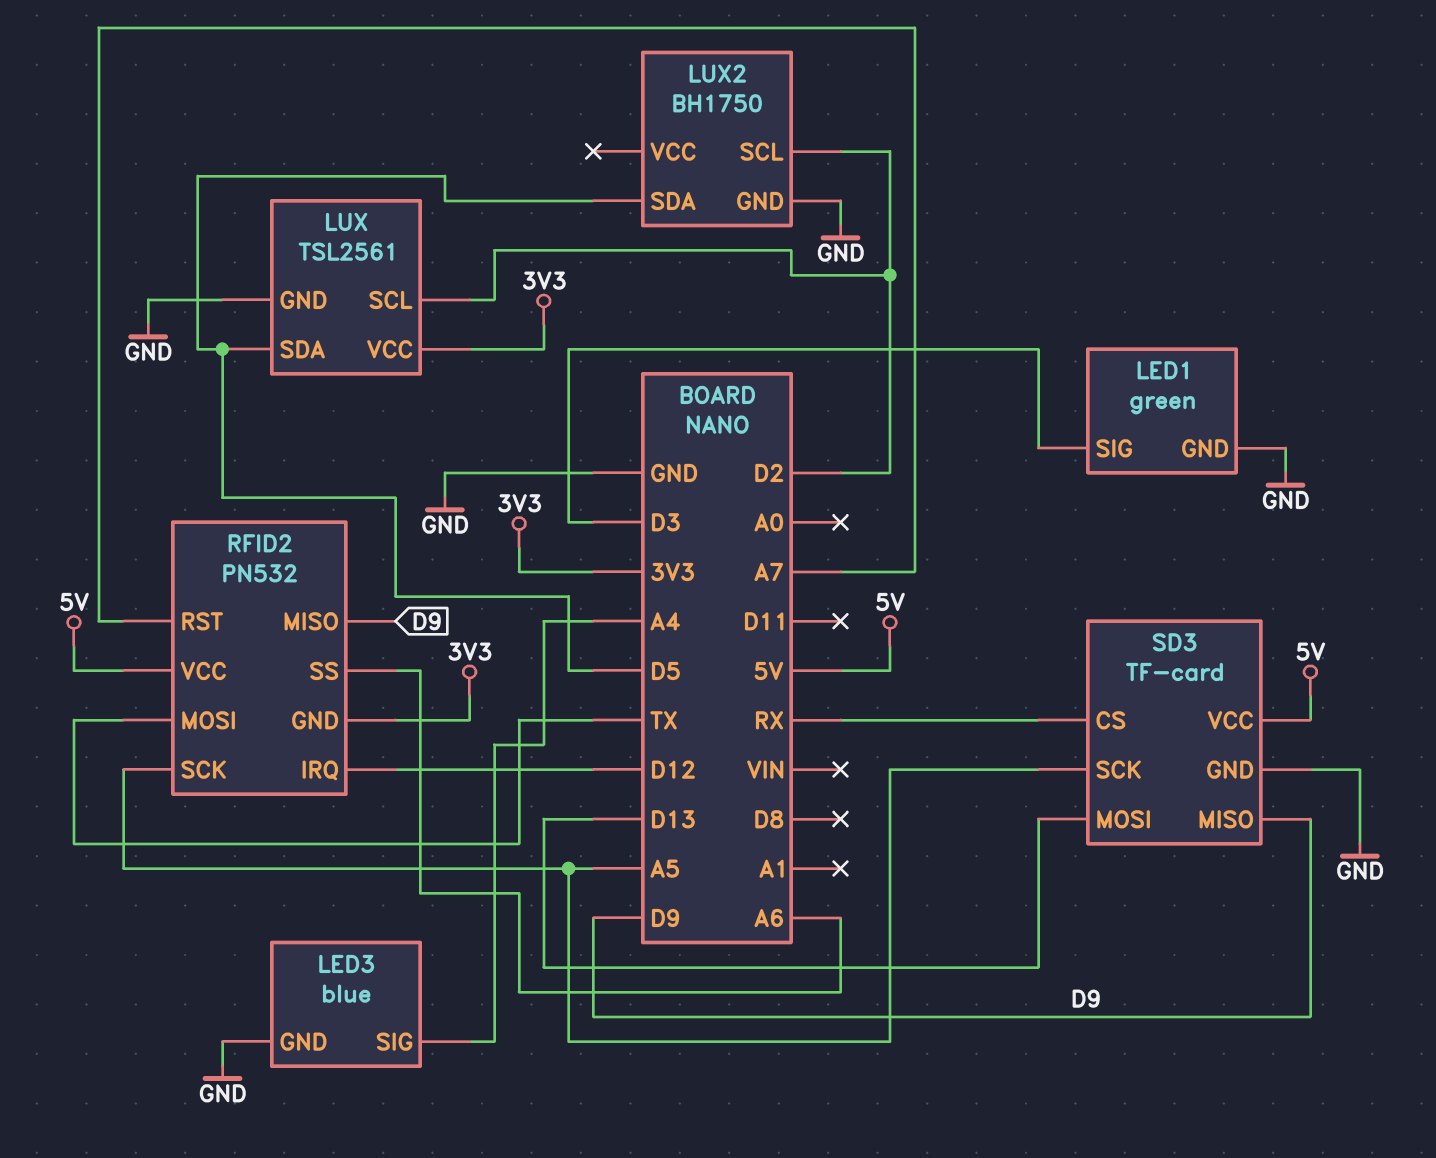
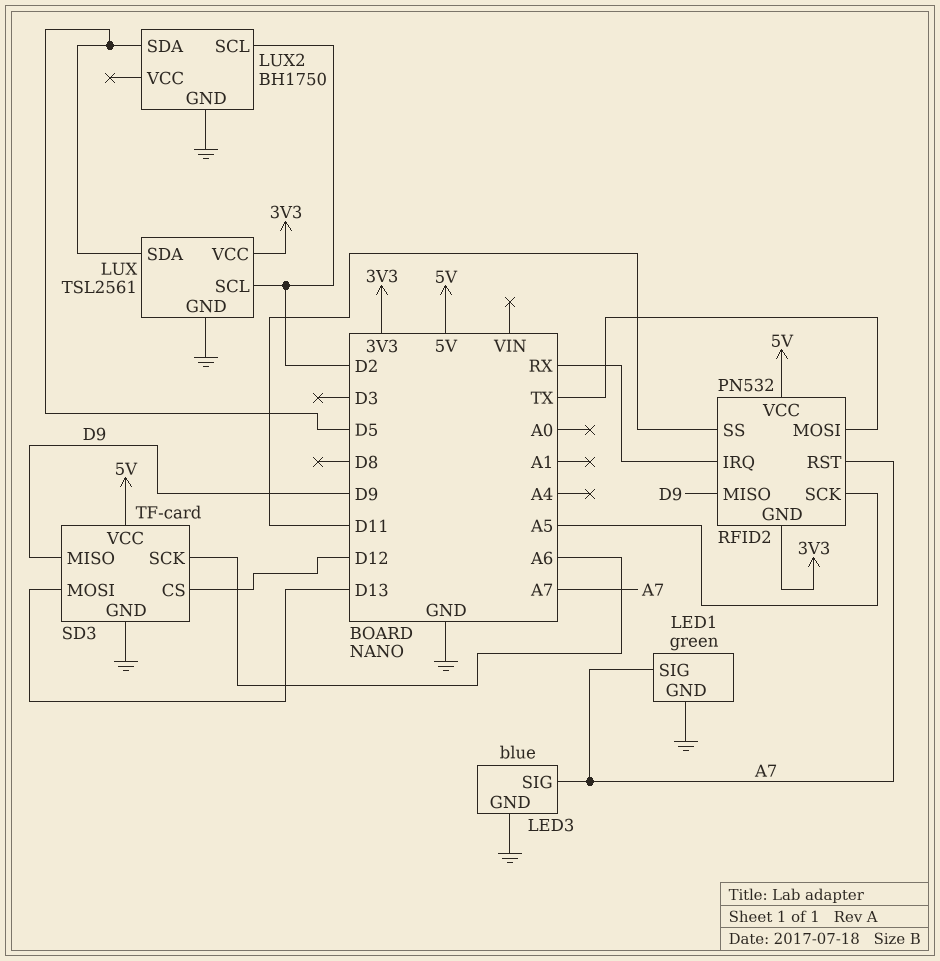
LED1 pin SIG: D3 -> A7
LED3 pin SIG: A4 -> A7
RFID2 pin IRQ: D12 -> RX
RFID2 pin SS: A6 -> D11
SD3 pin CS: RX -> D12
SD3 pin SCK: A5 -> A6

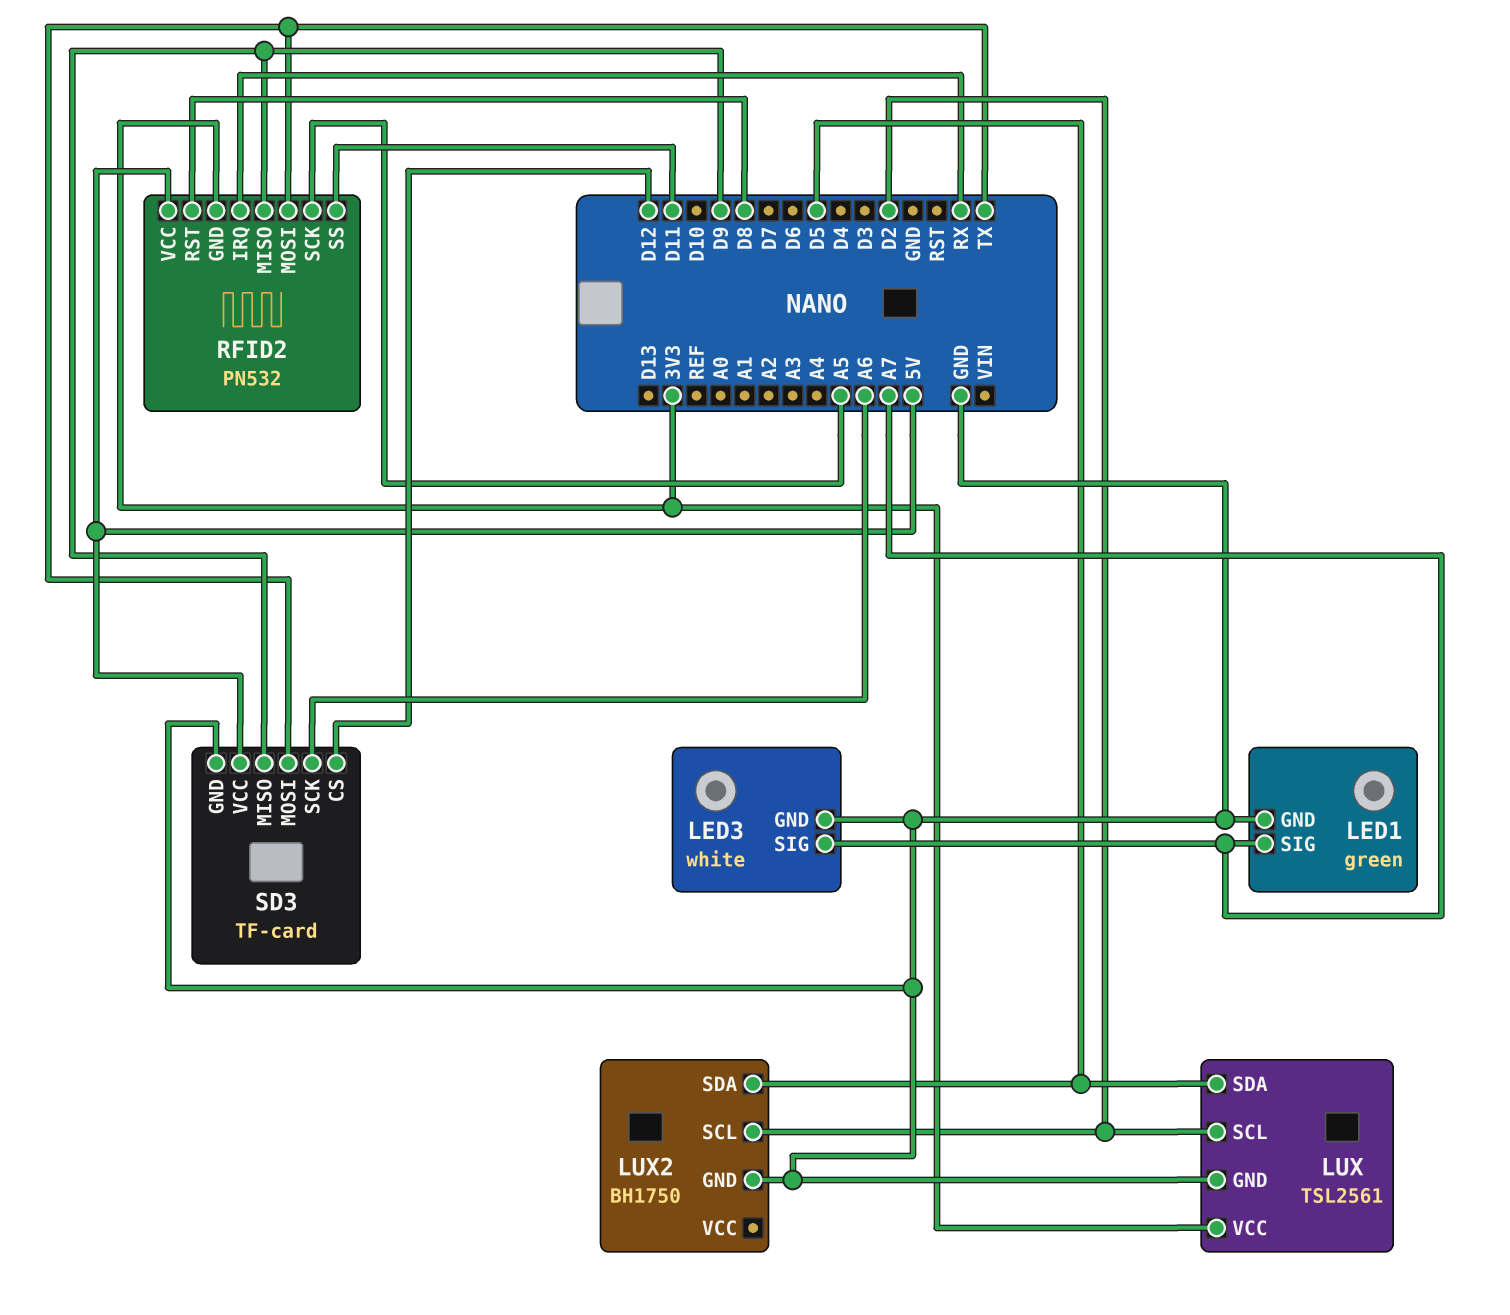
LED3: blue -> white
RFID2 pin RST: A7 -> D8
SD3 pin MOSI: D13 -> TX

